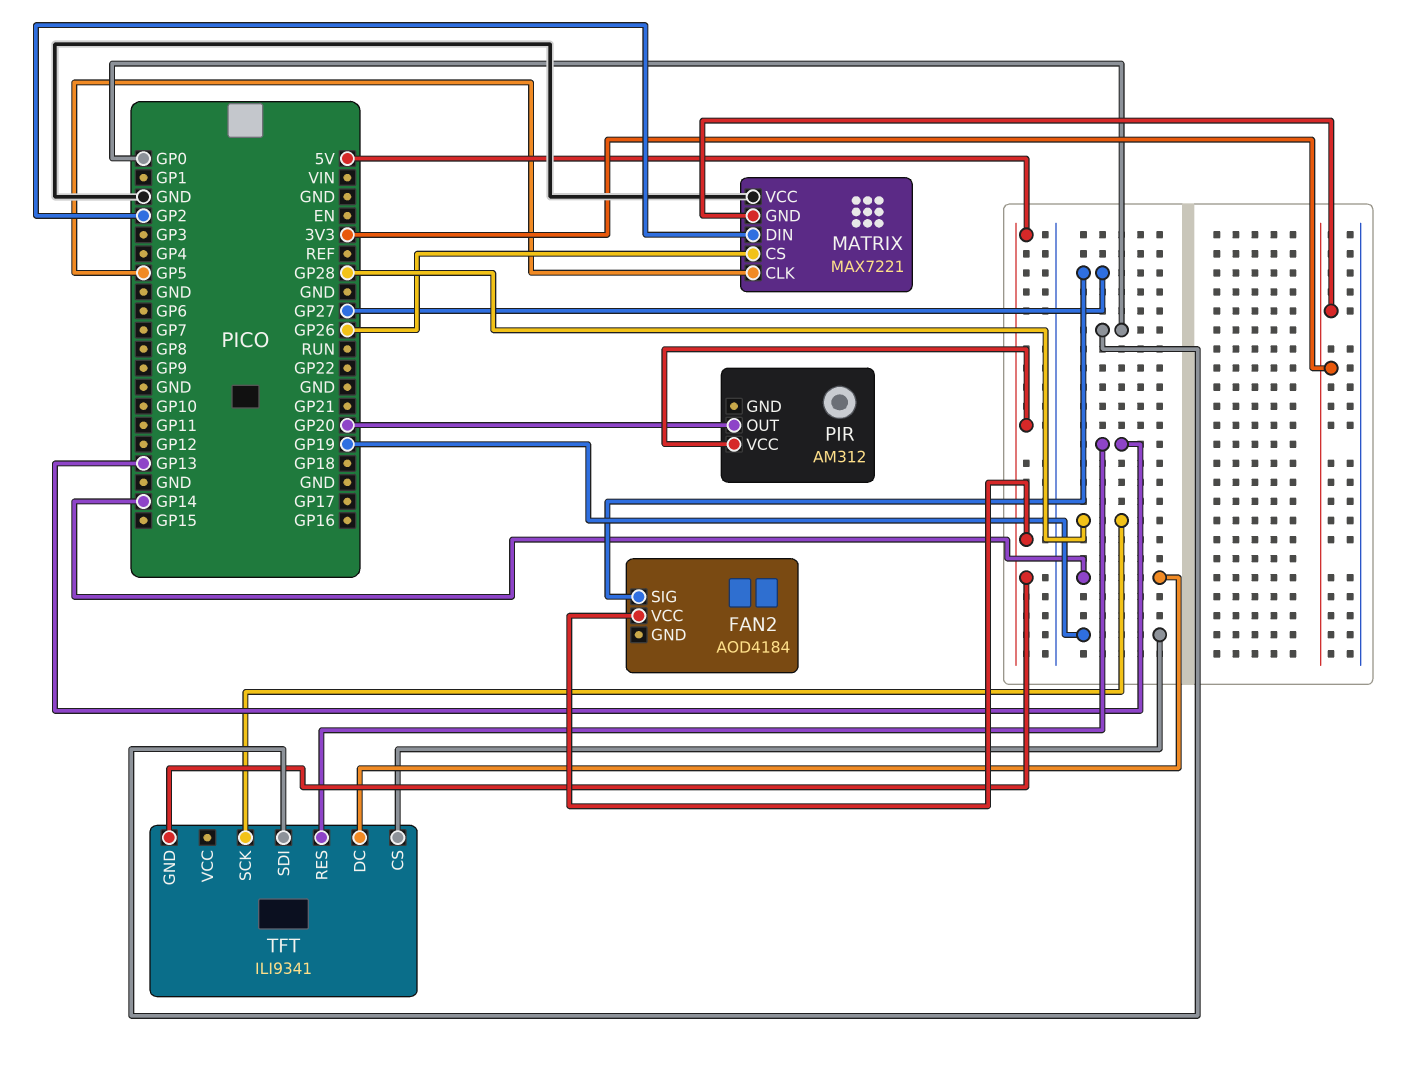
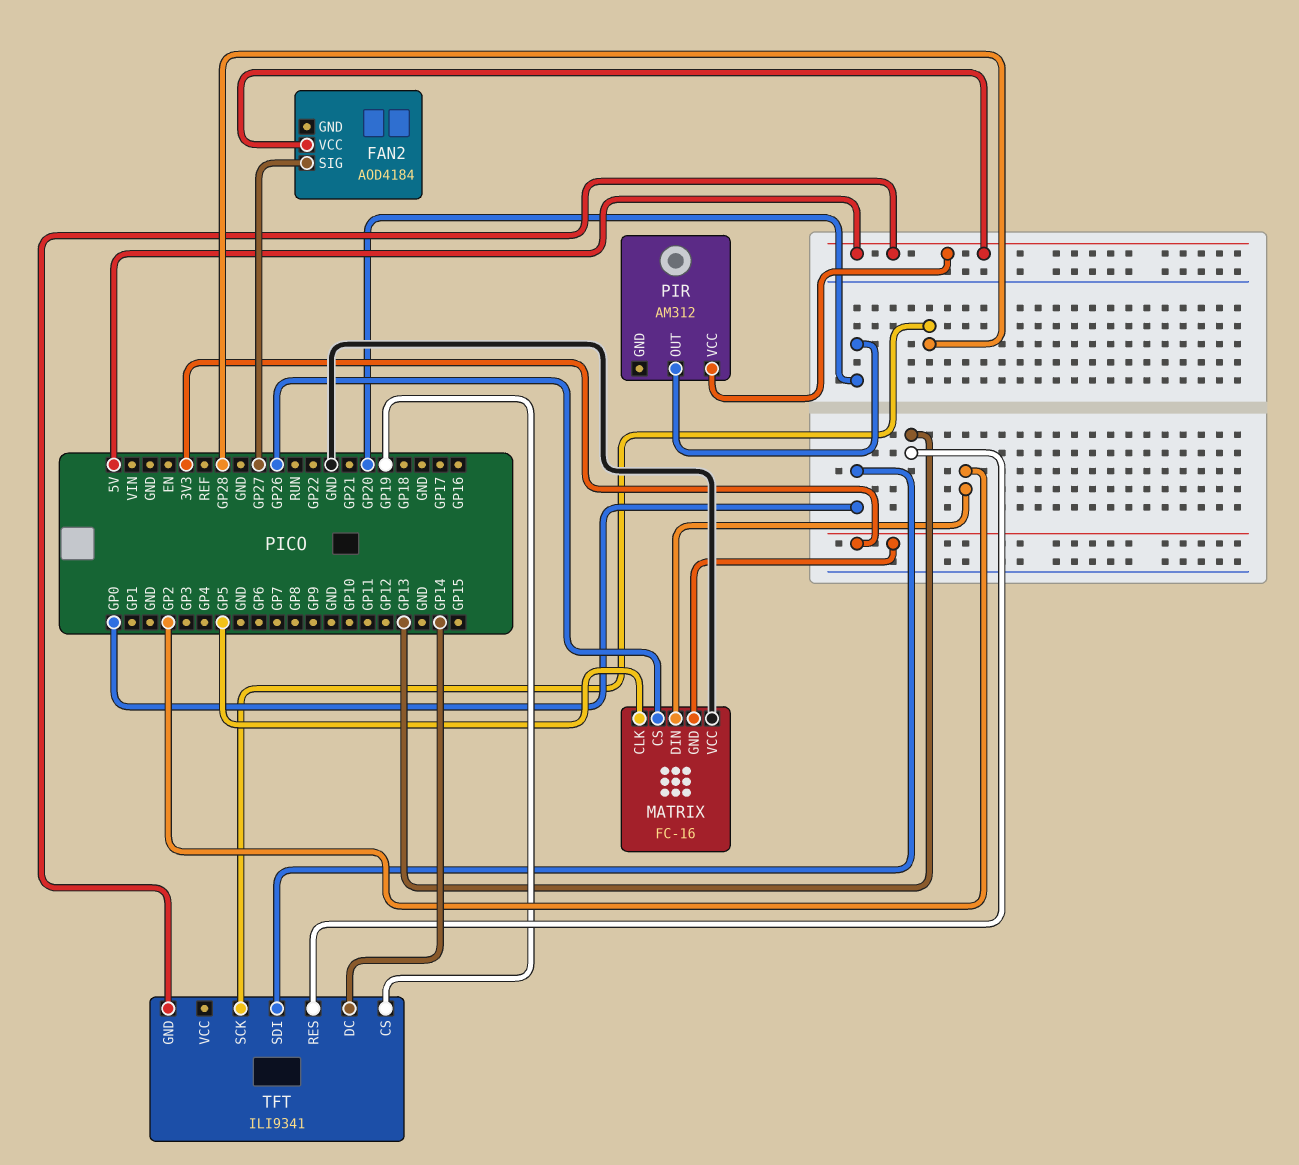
MATRIX: MAX7221 -> FC-16

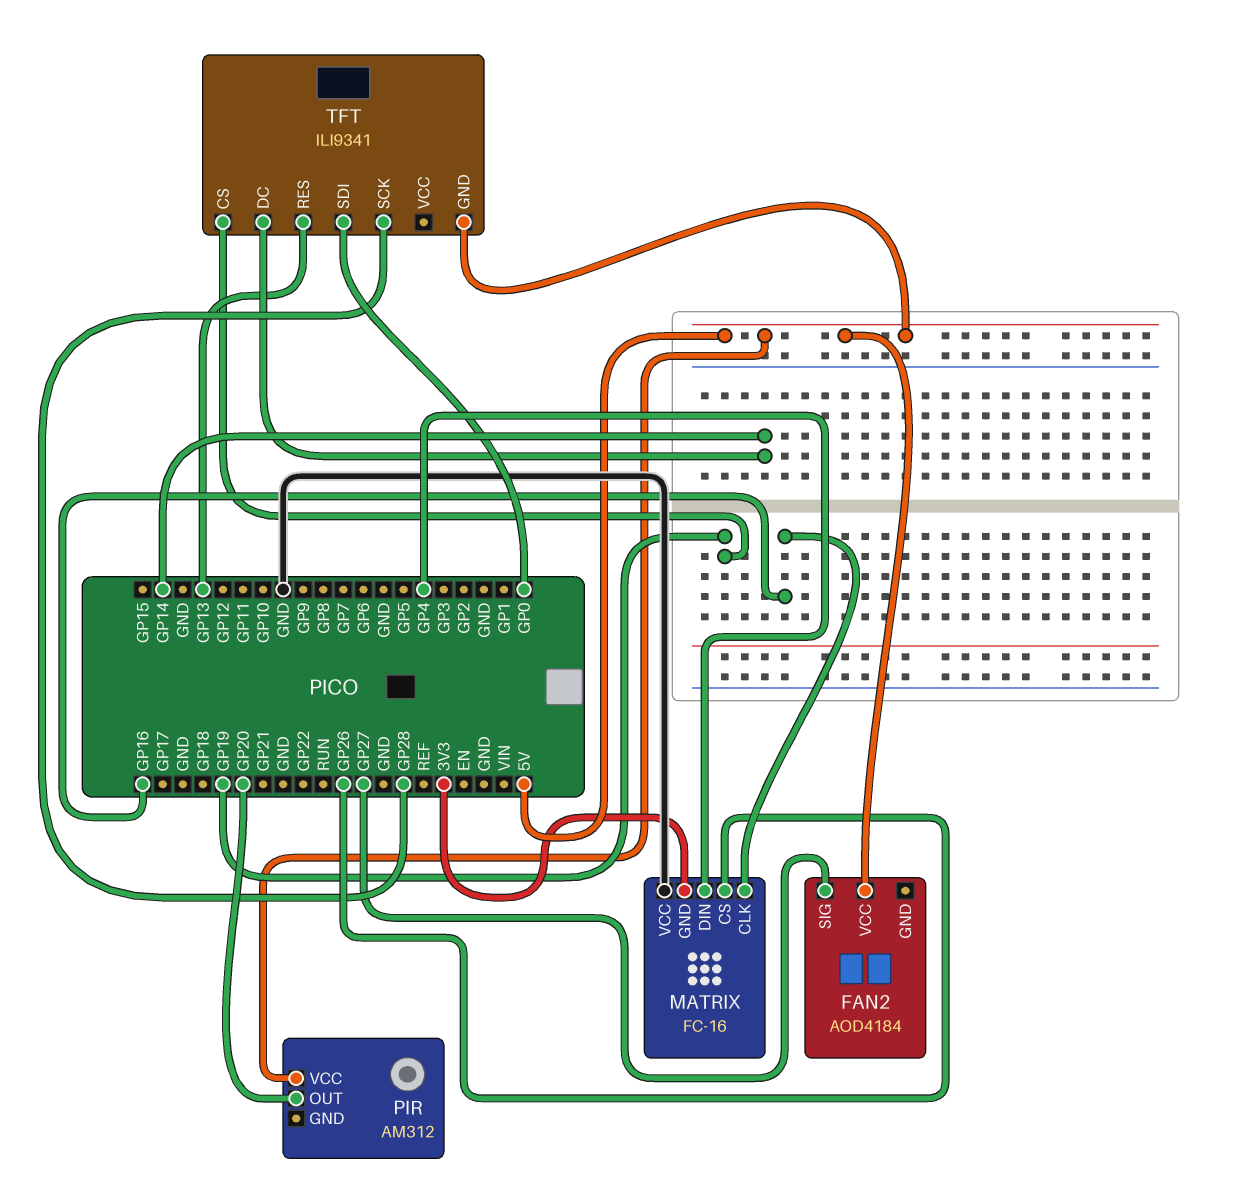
MATRIX pin CLK: GP5 -> GP16
MATRIX pin DIN: GP2 -> GP4

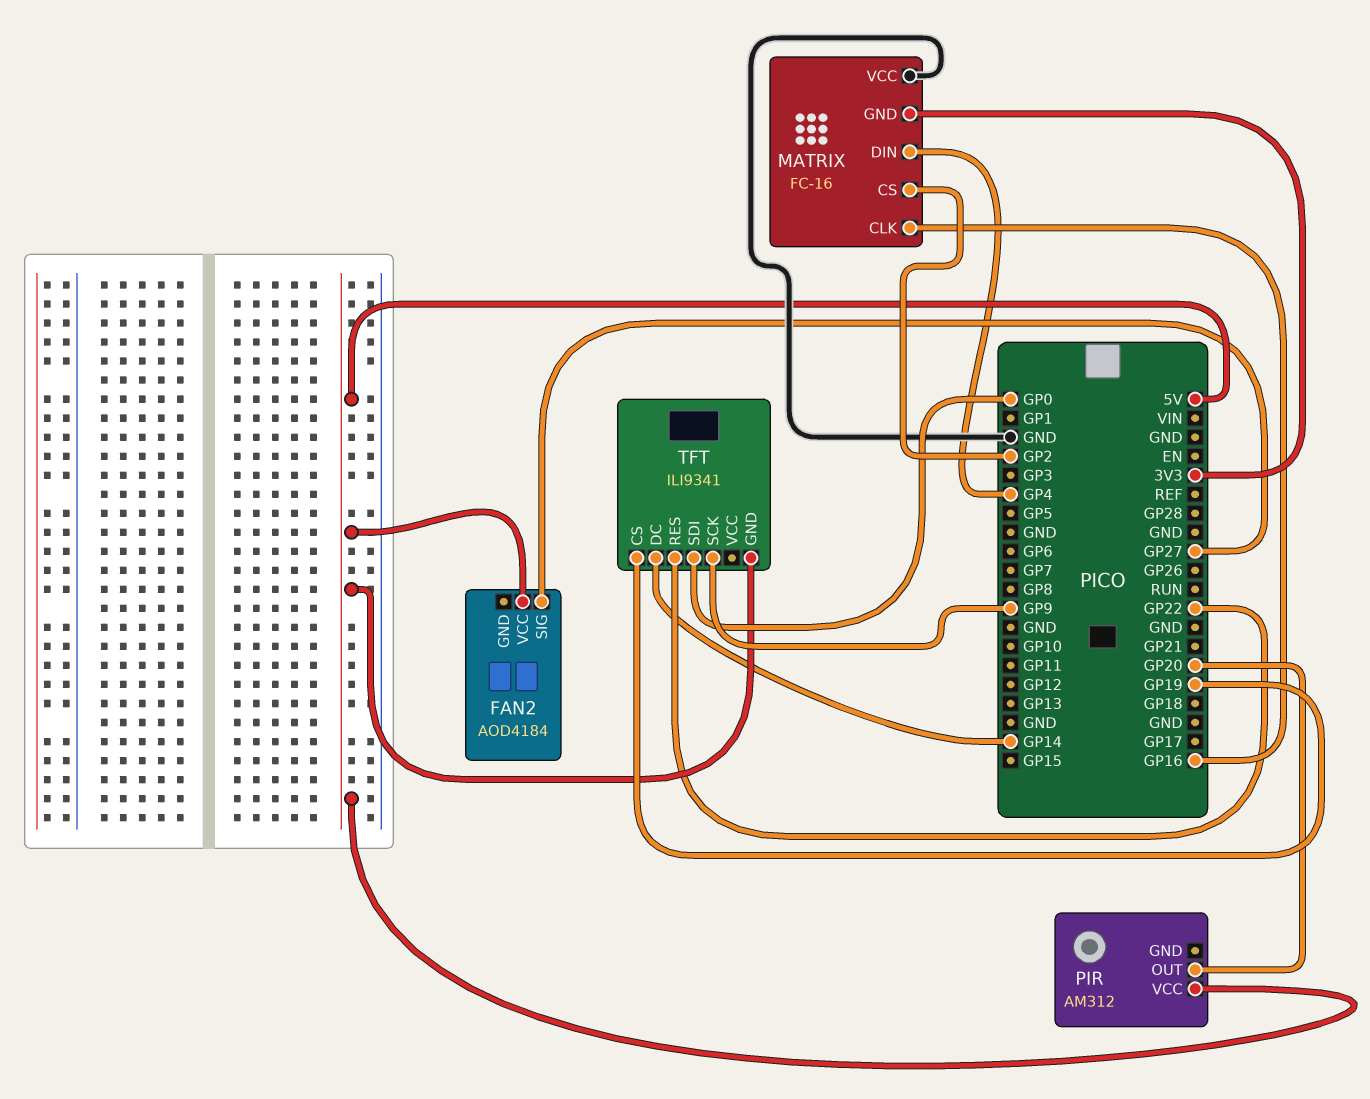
MATRIX pin CS: GP26 -> GP2
TFT pin RES: GP13 -> GP22
TFT pin SCK: GP28 -> GP9

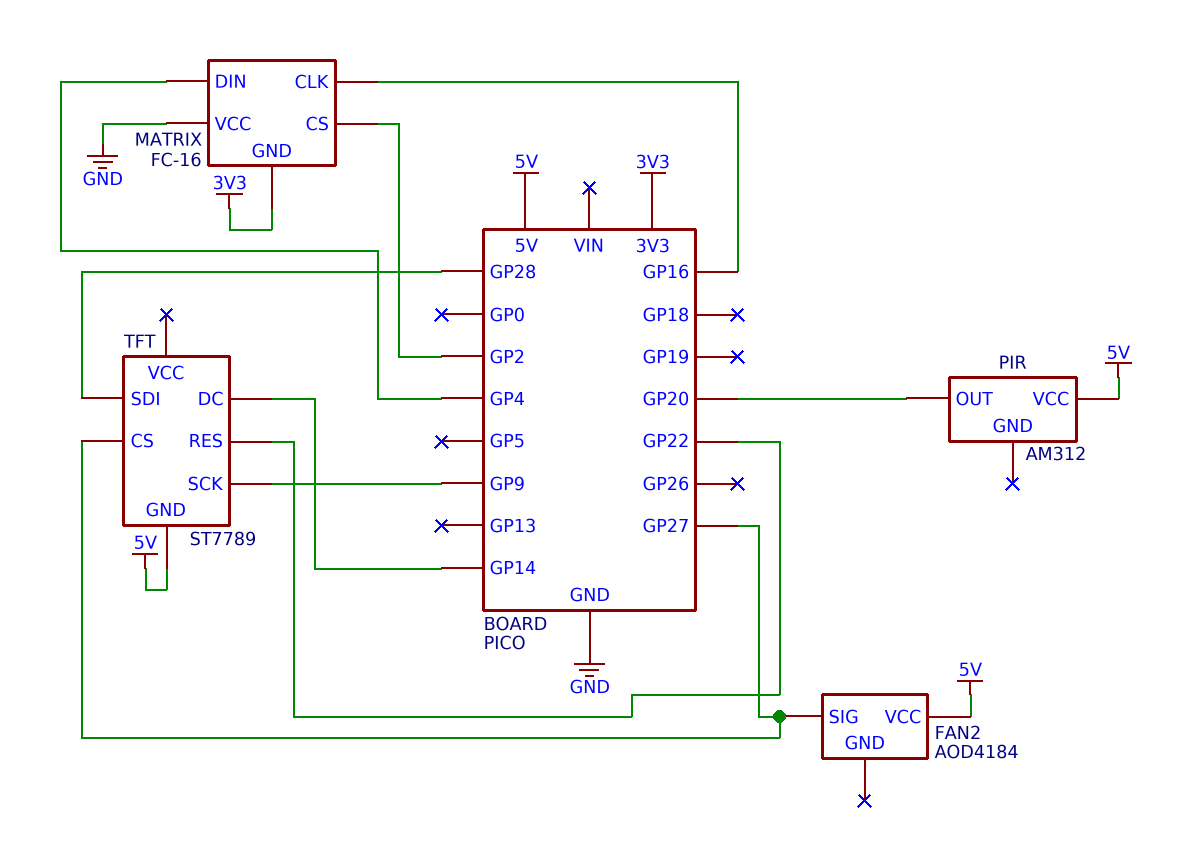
TFT: ILI9341 -> ST7789
TFT pin CS: GP19 -> GP27
TFT pin SDI: GP0 -> GP28

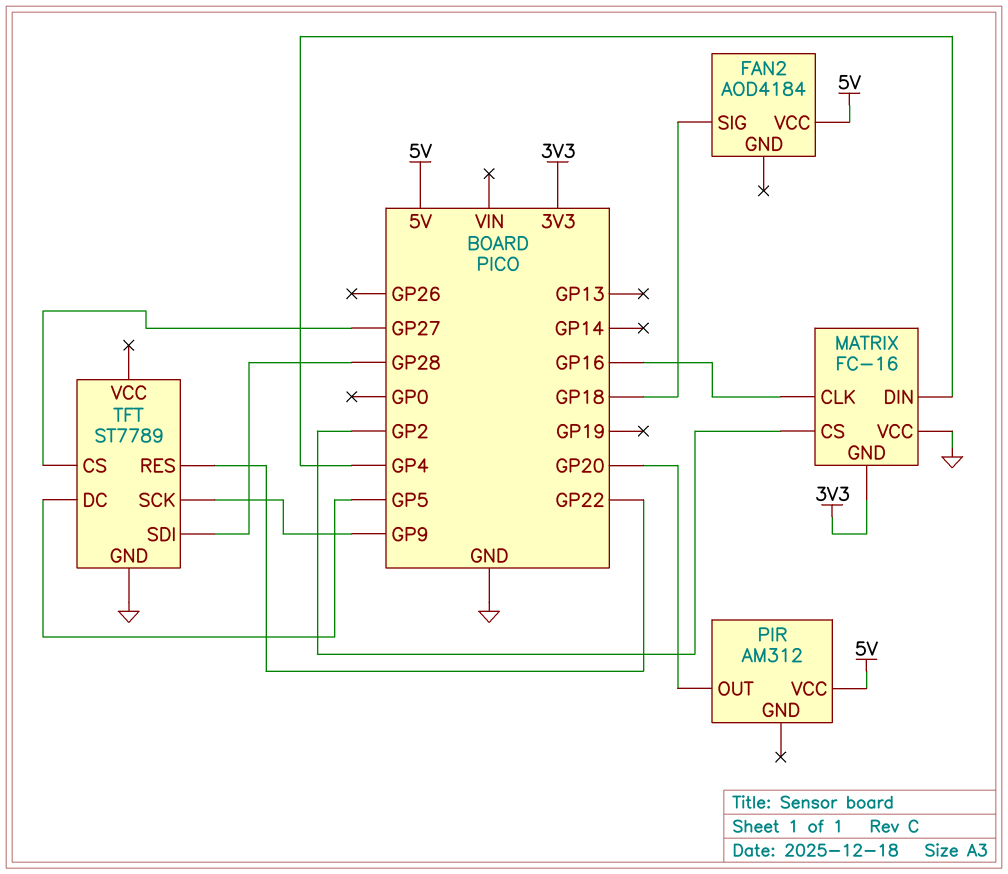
FAN2 pin SIG: GP27 -> GP18
TFT pin DC: GP14 -> GP5
TFT pin GND: 5V -> GND

